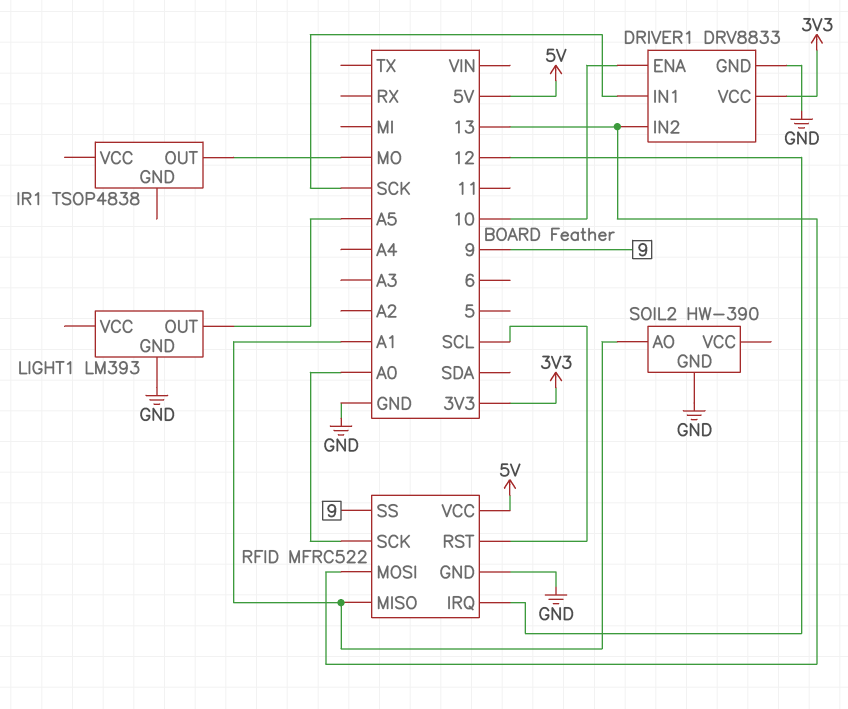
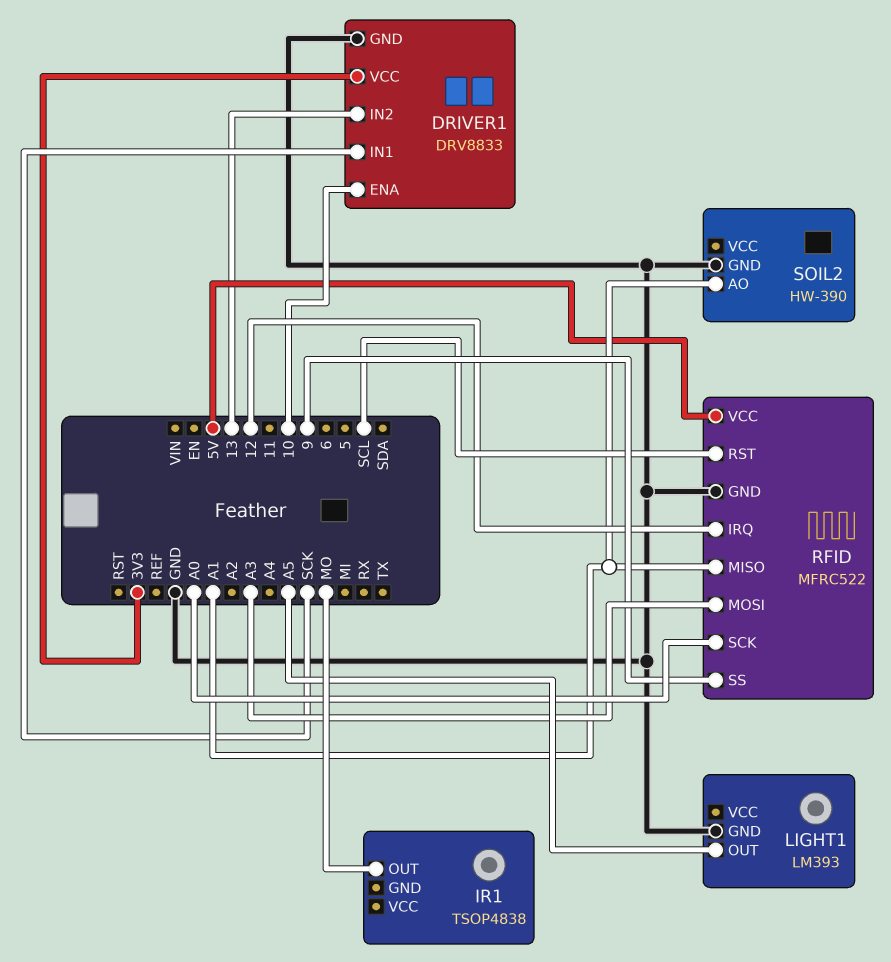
RFID pin MOSI: 13 -> A3

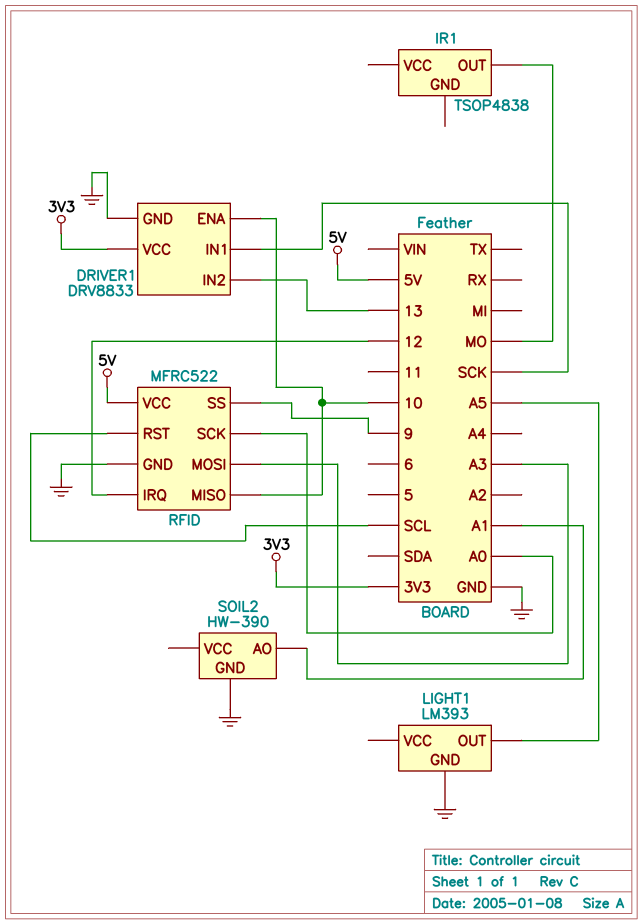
RFID pin MISO: A1 -> 10

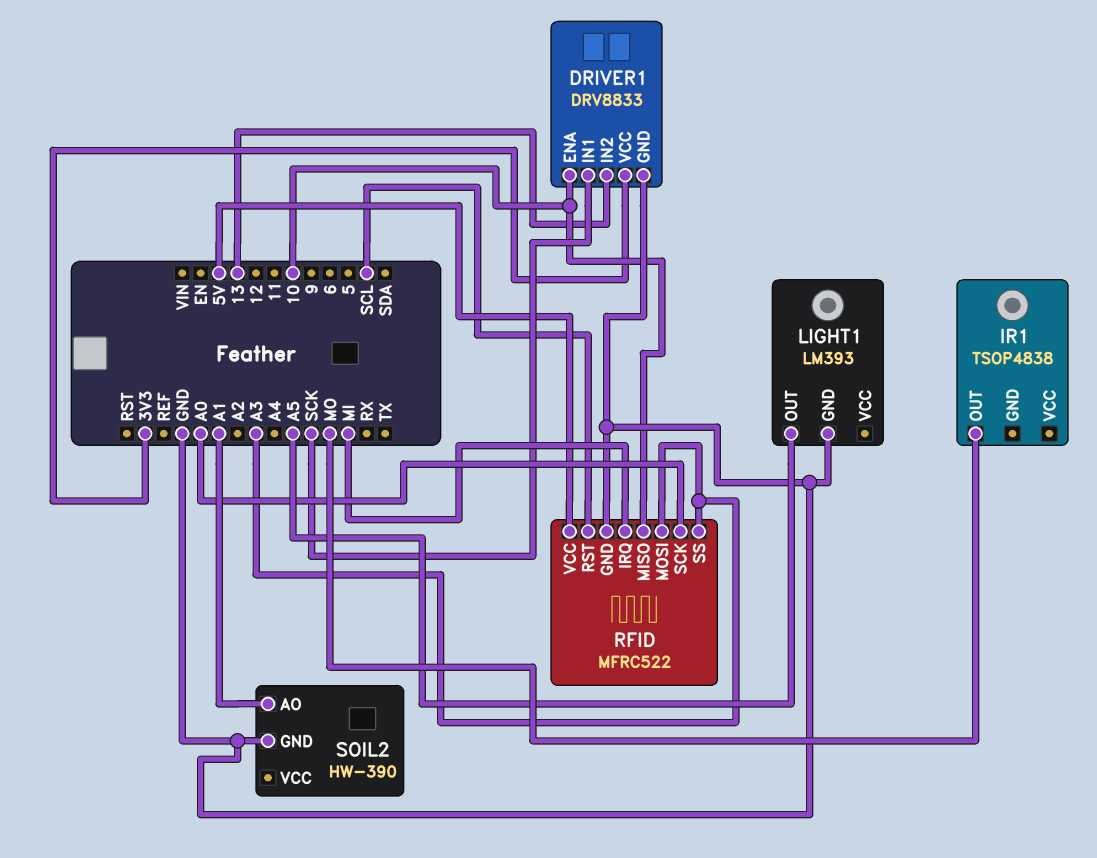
RFID pin IRQ: 12 -> MI
RFID pin SS: 9 -> A3

